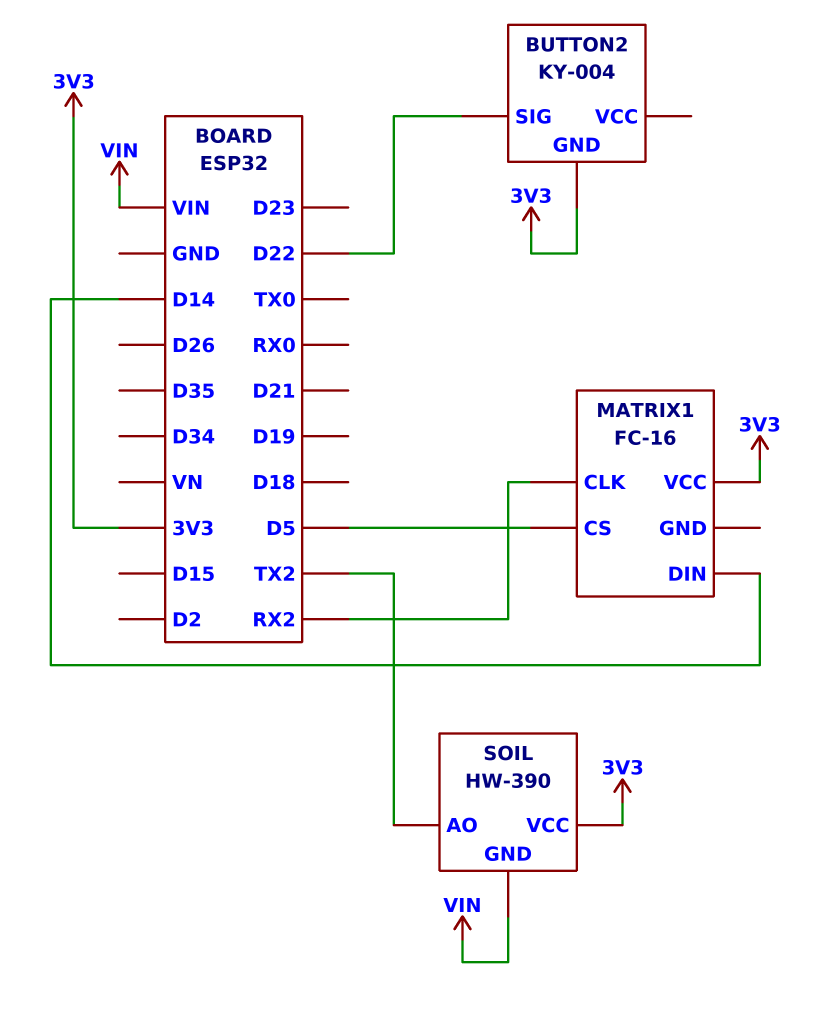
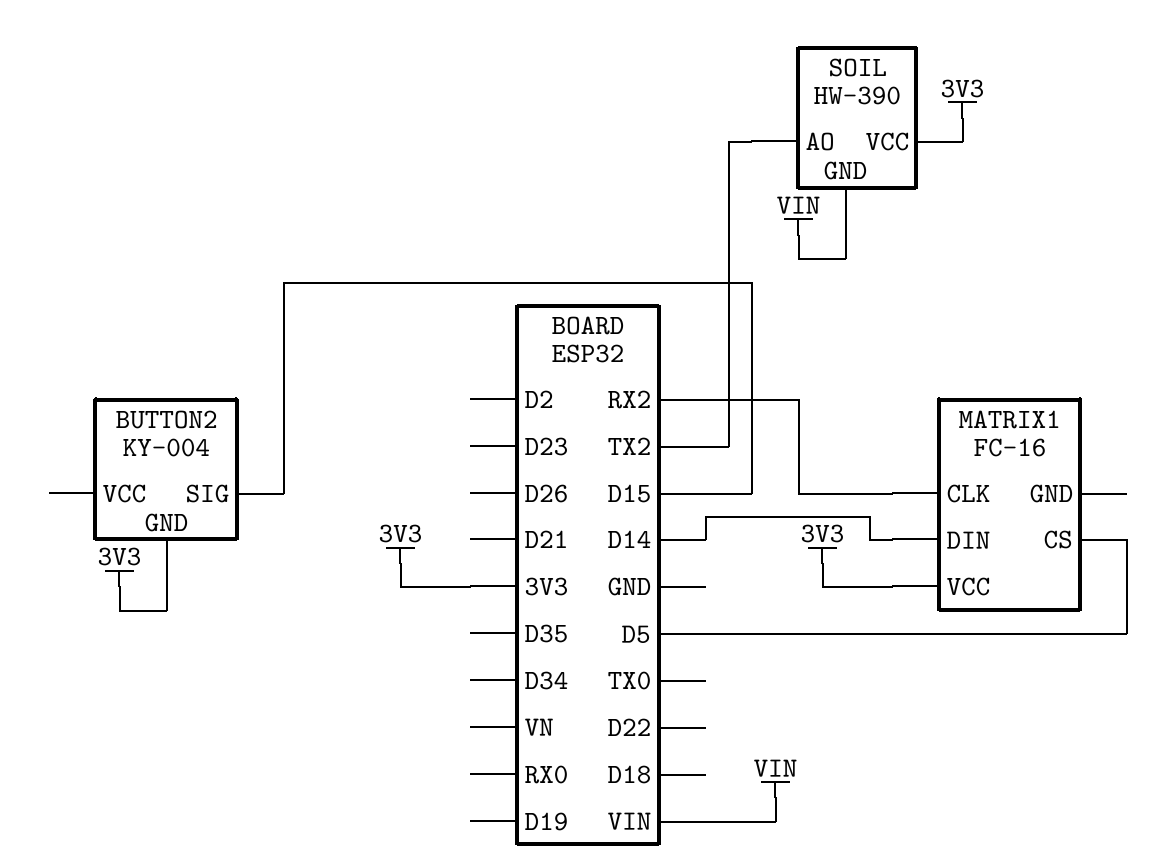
BUTTON2 pin SIG: D22 -> D15

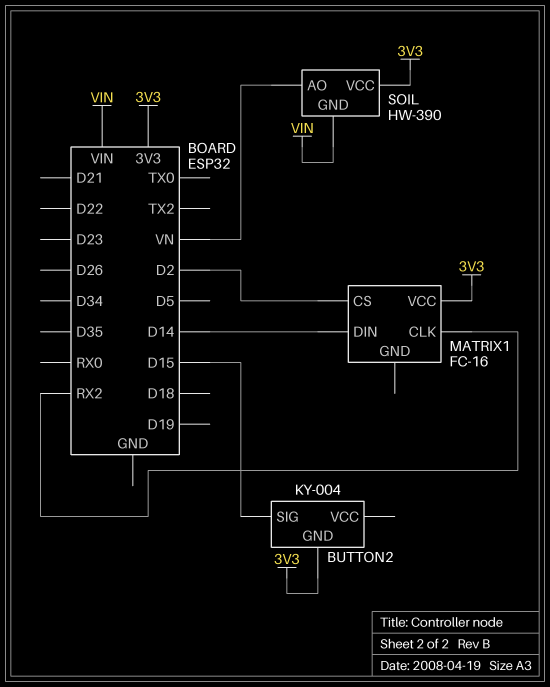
MATRIX1 pin CS: D5 -> D2
SOIL pin AO: TX2 -> VN

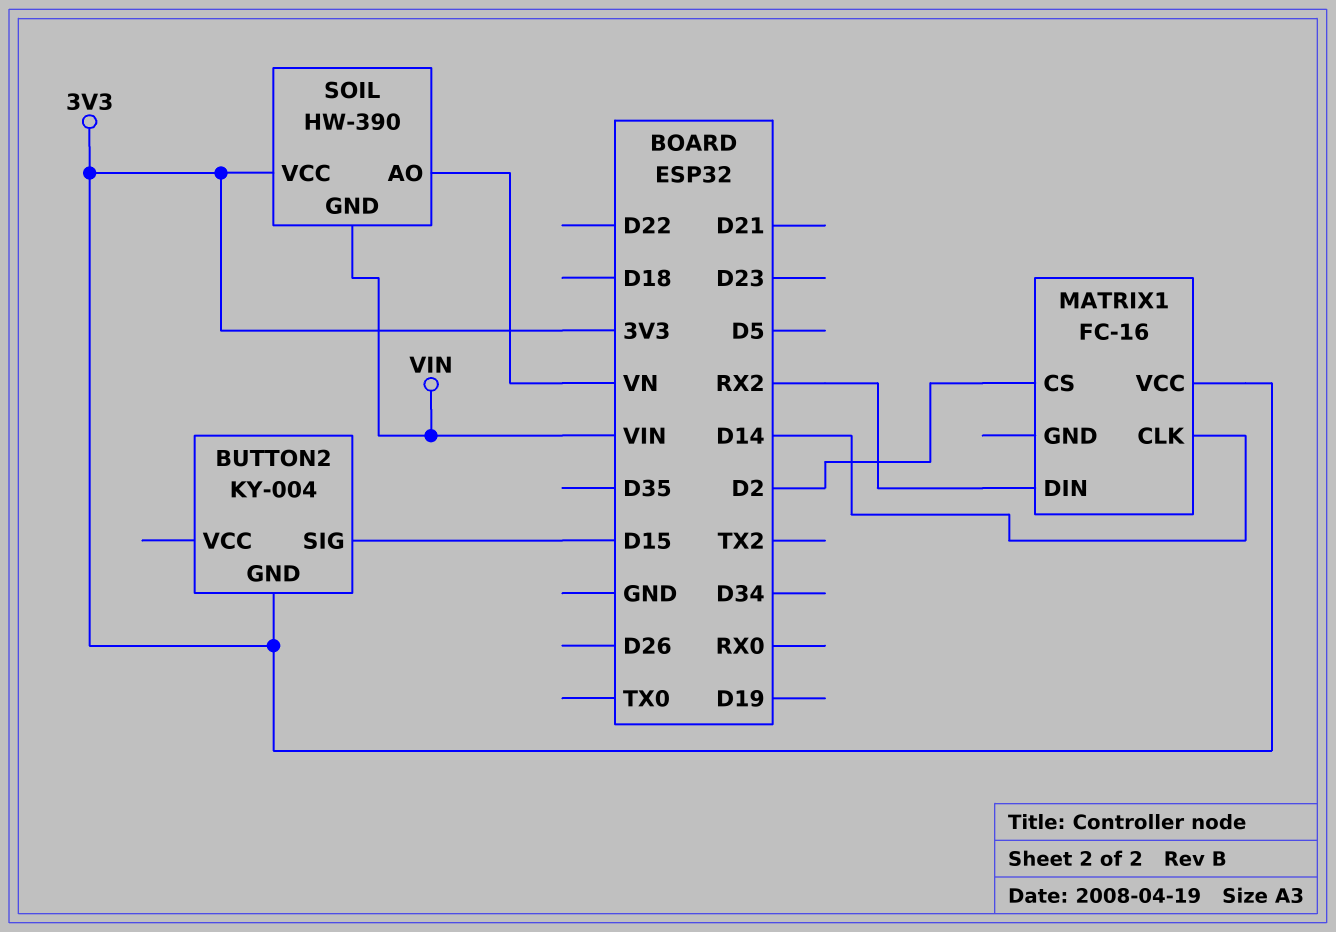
MATRIX1 pin CLK: RX2 -> D14
MATRIX1 pin DIN: D14 -> RX2

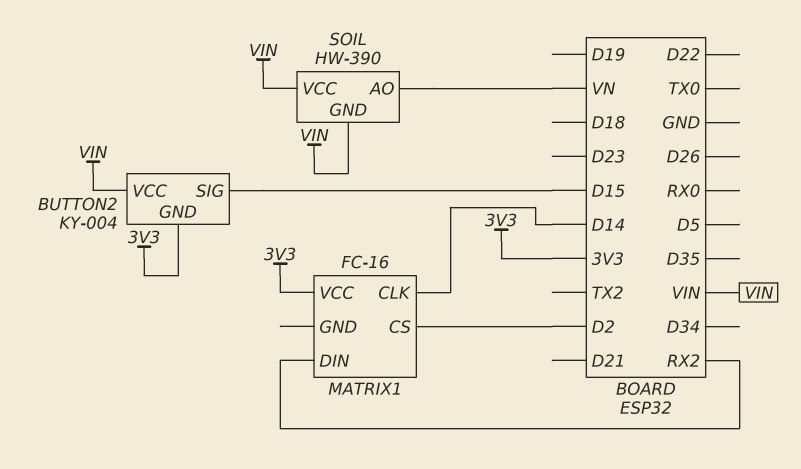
BUTTON2 pin VCC: none -> VIN
SOIL pin VCC: 3V3 -> VIN

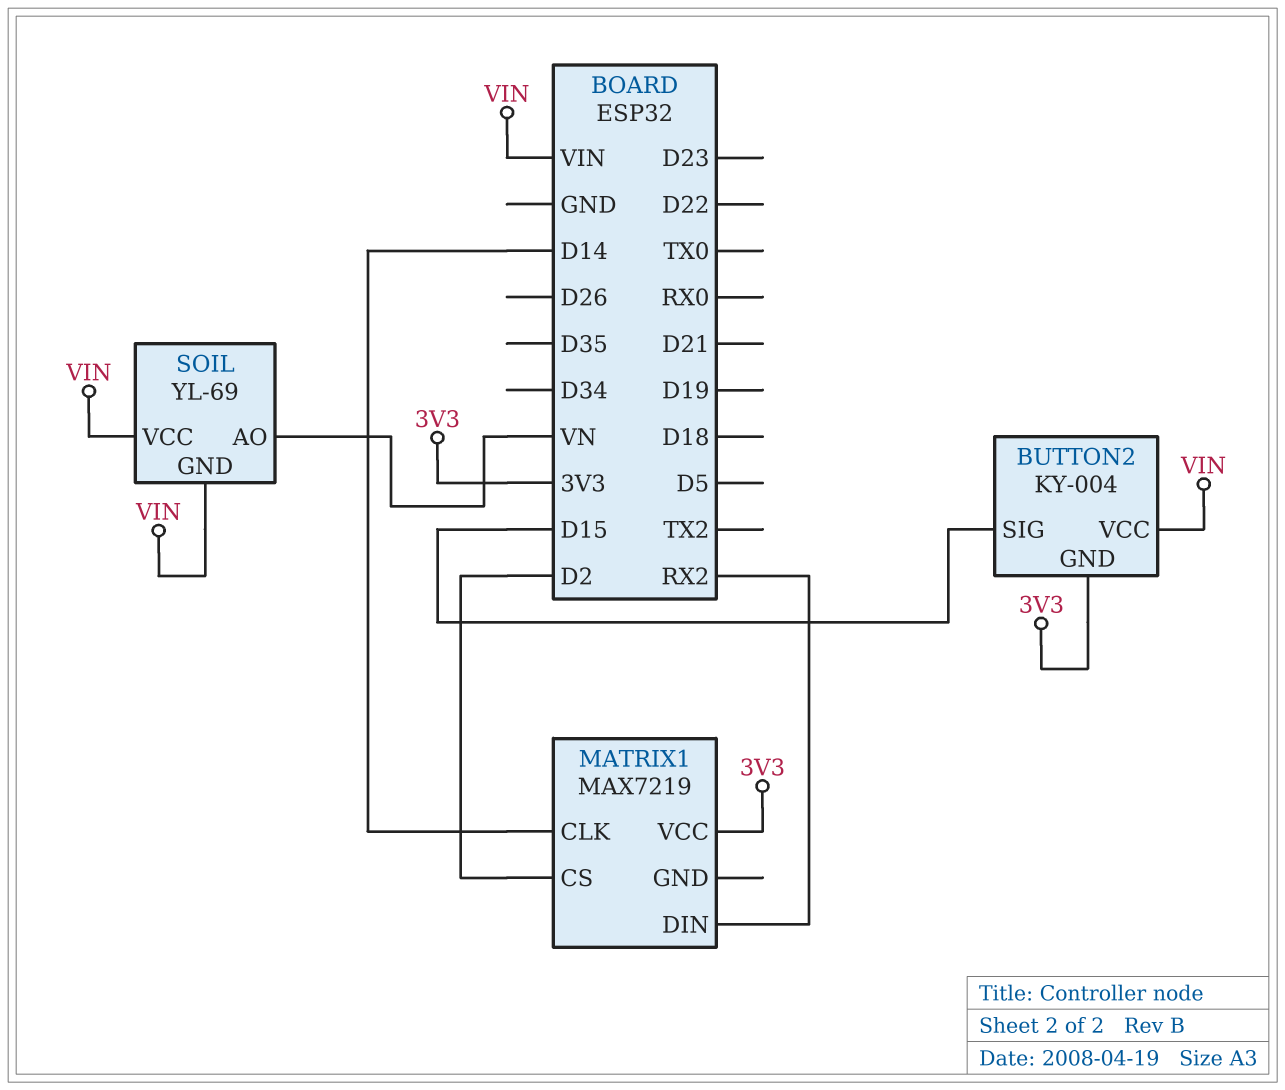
MATRIX1: FC-16 -> MAX7219
SOIL: HW-390 -> YL-69

